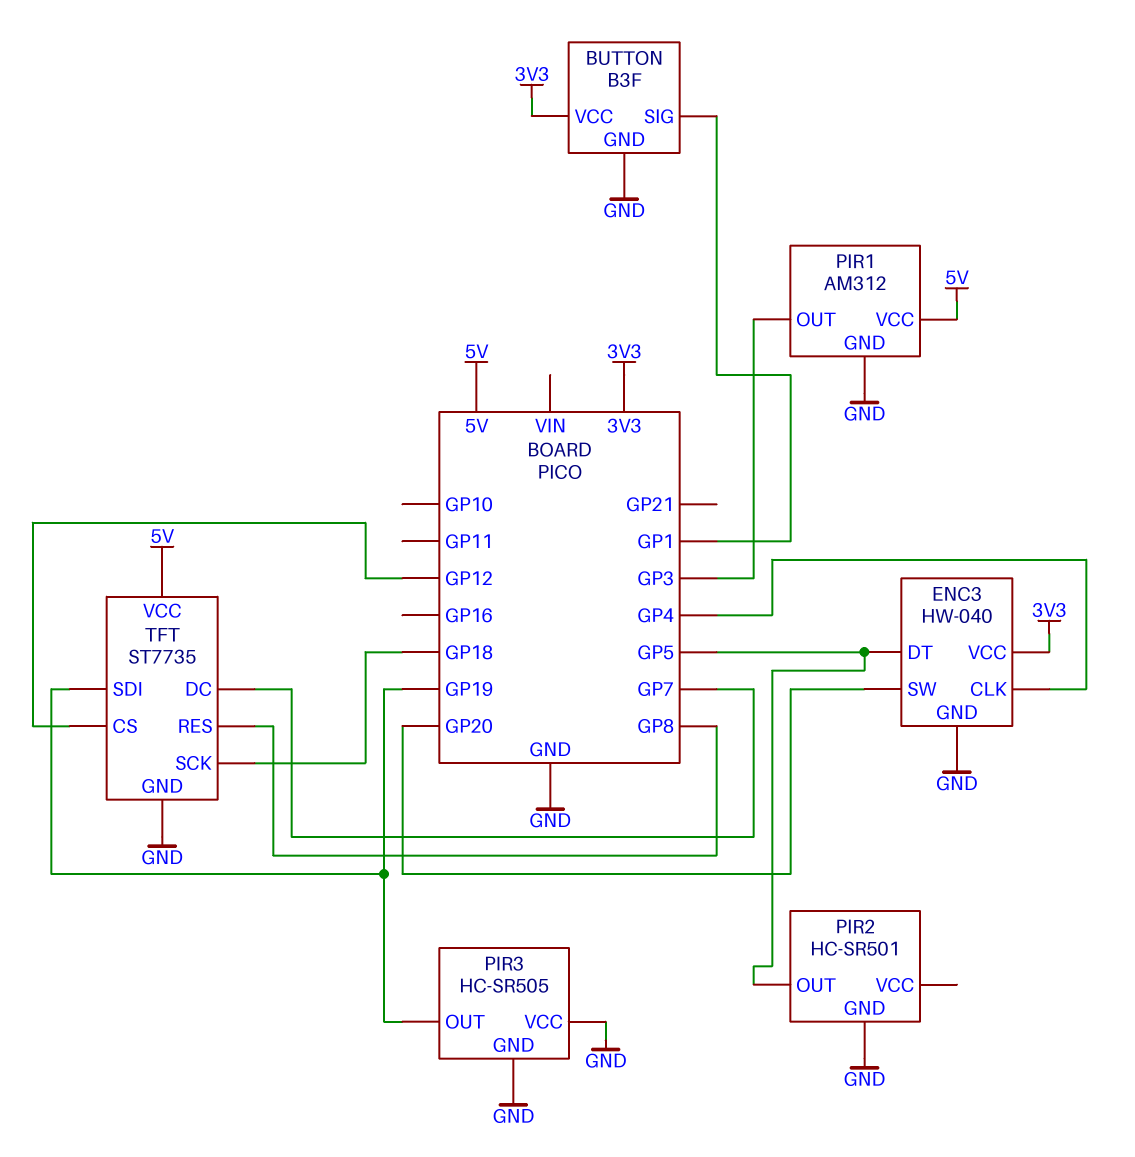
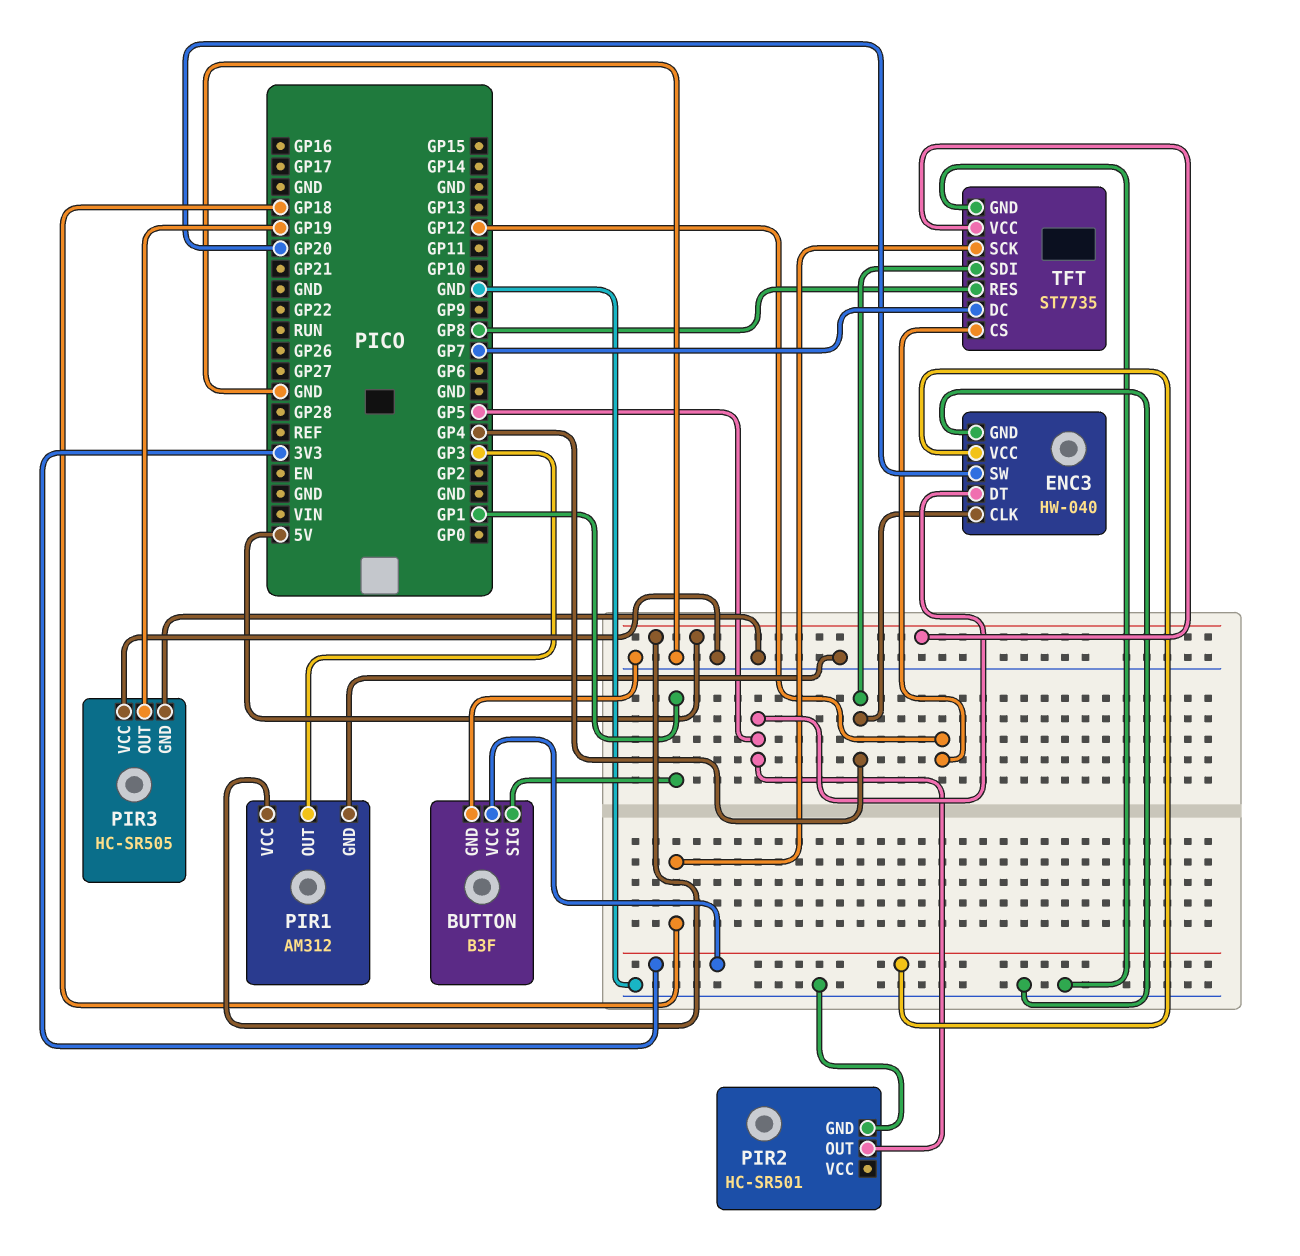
TFT pin SDI: GP19 -> GP4

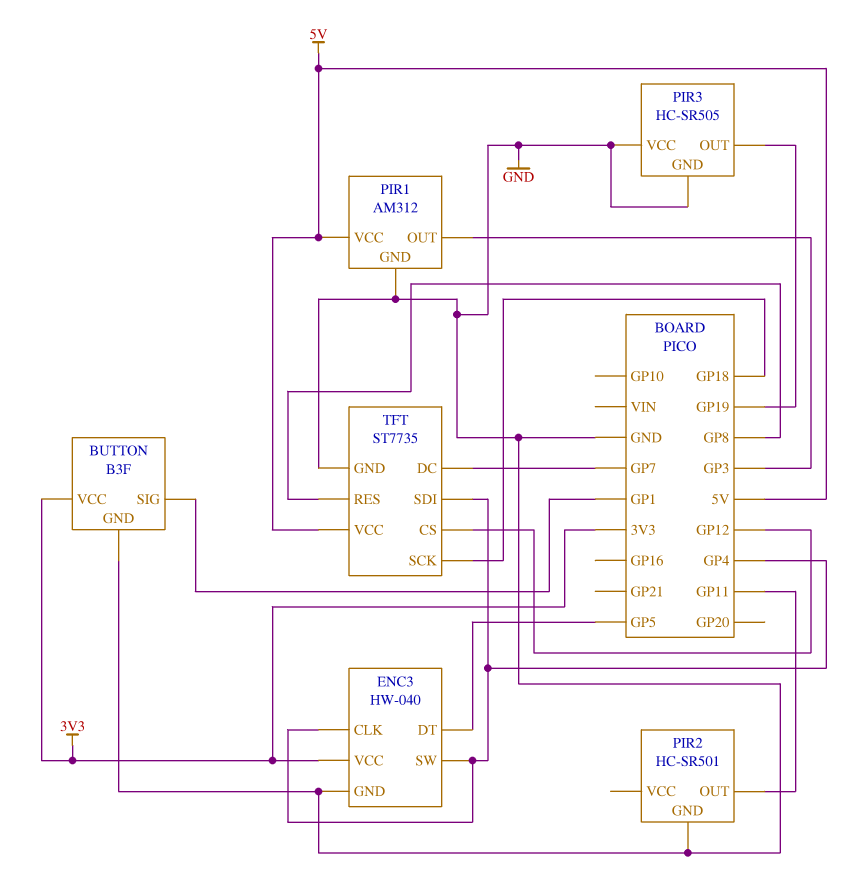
ENC3 pin SW: GP20 -> GP4
PIR2 pin OUT: GP5 -> GP11

